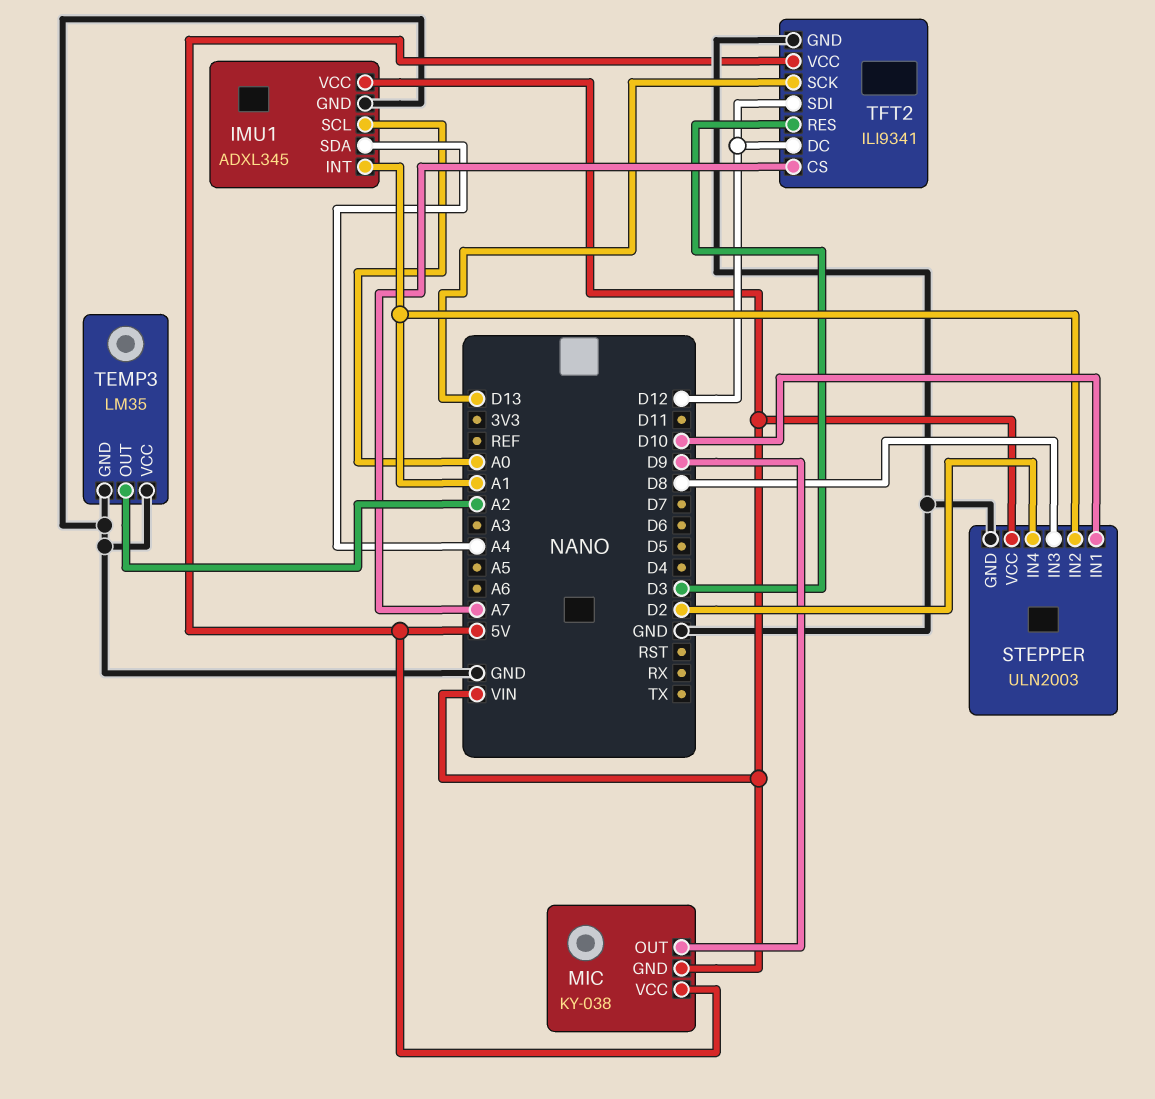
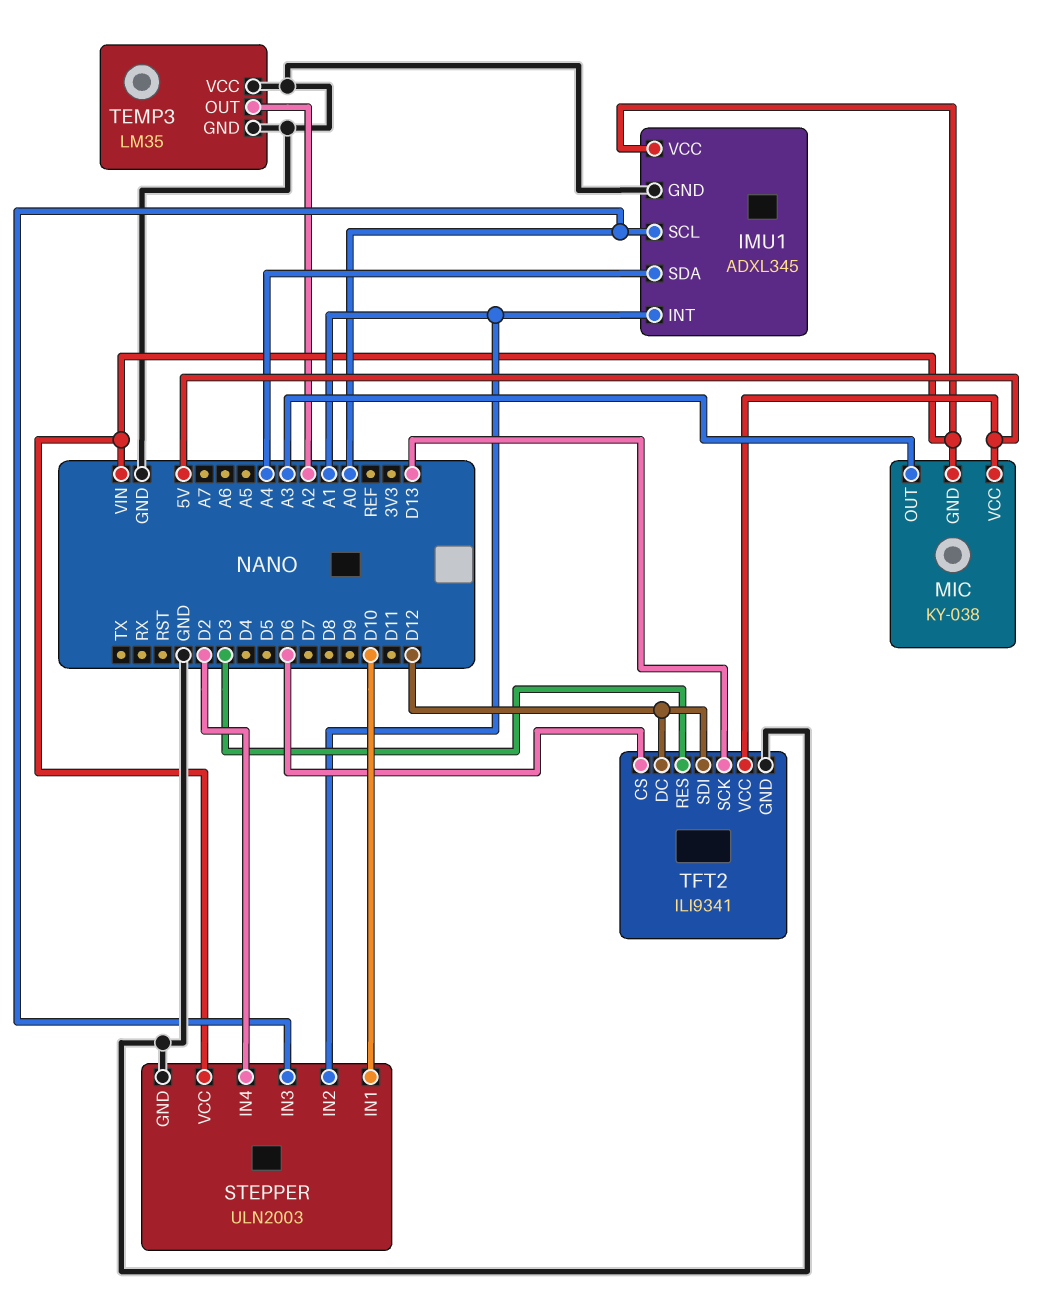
MIC pin OUT: D9 -> A3
STEPPER pin IN3: D8 -> A0
TFT2 pin CS: A7 -> D6

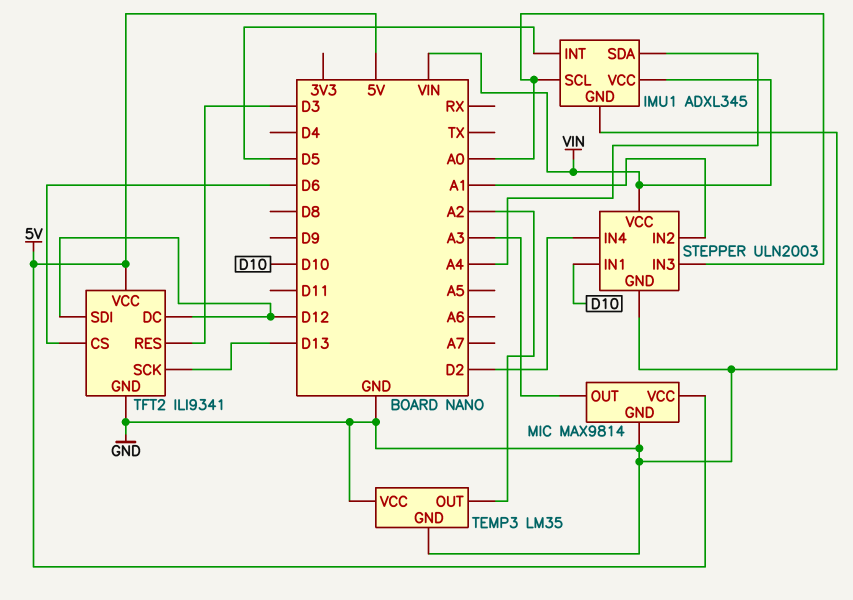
IMU1 pin INT: A1 -> D5
MIC: KY-038 -> MAX9814
MIC pin GND: VIN -> GND

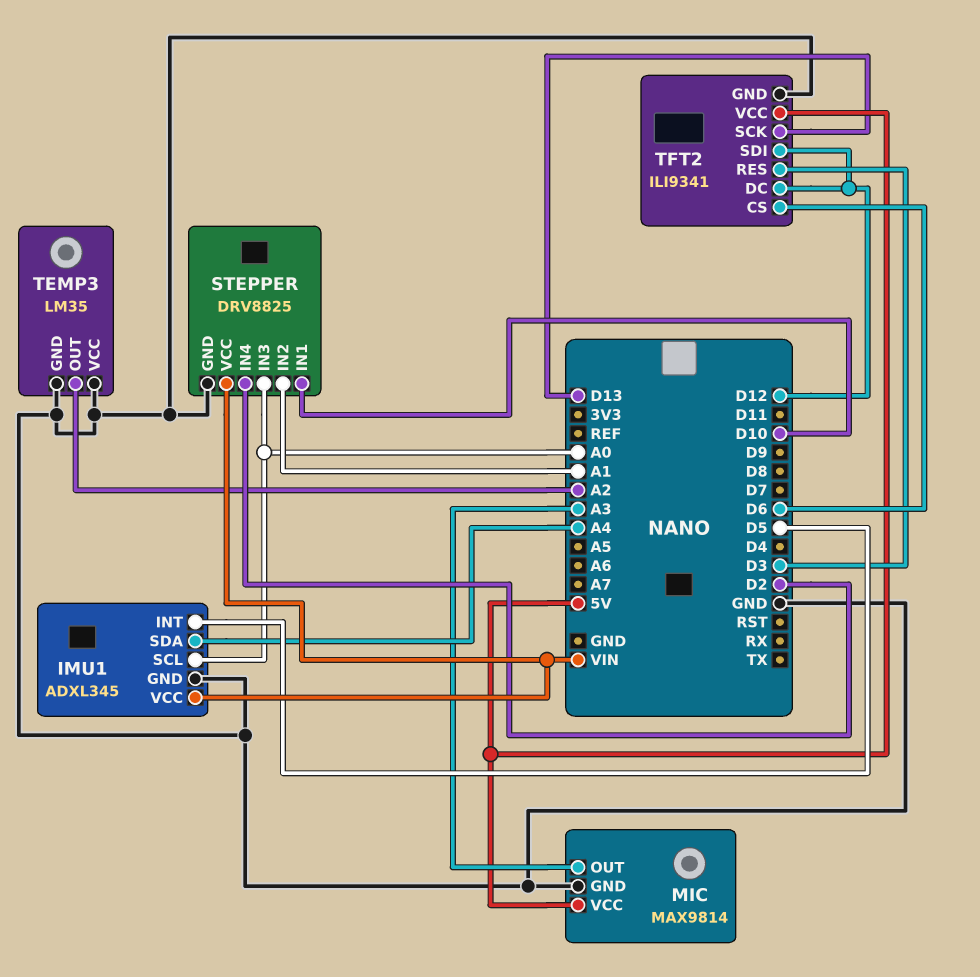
STEPPER: ULN2003 -> DRV8825

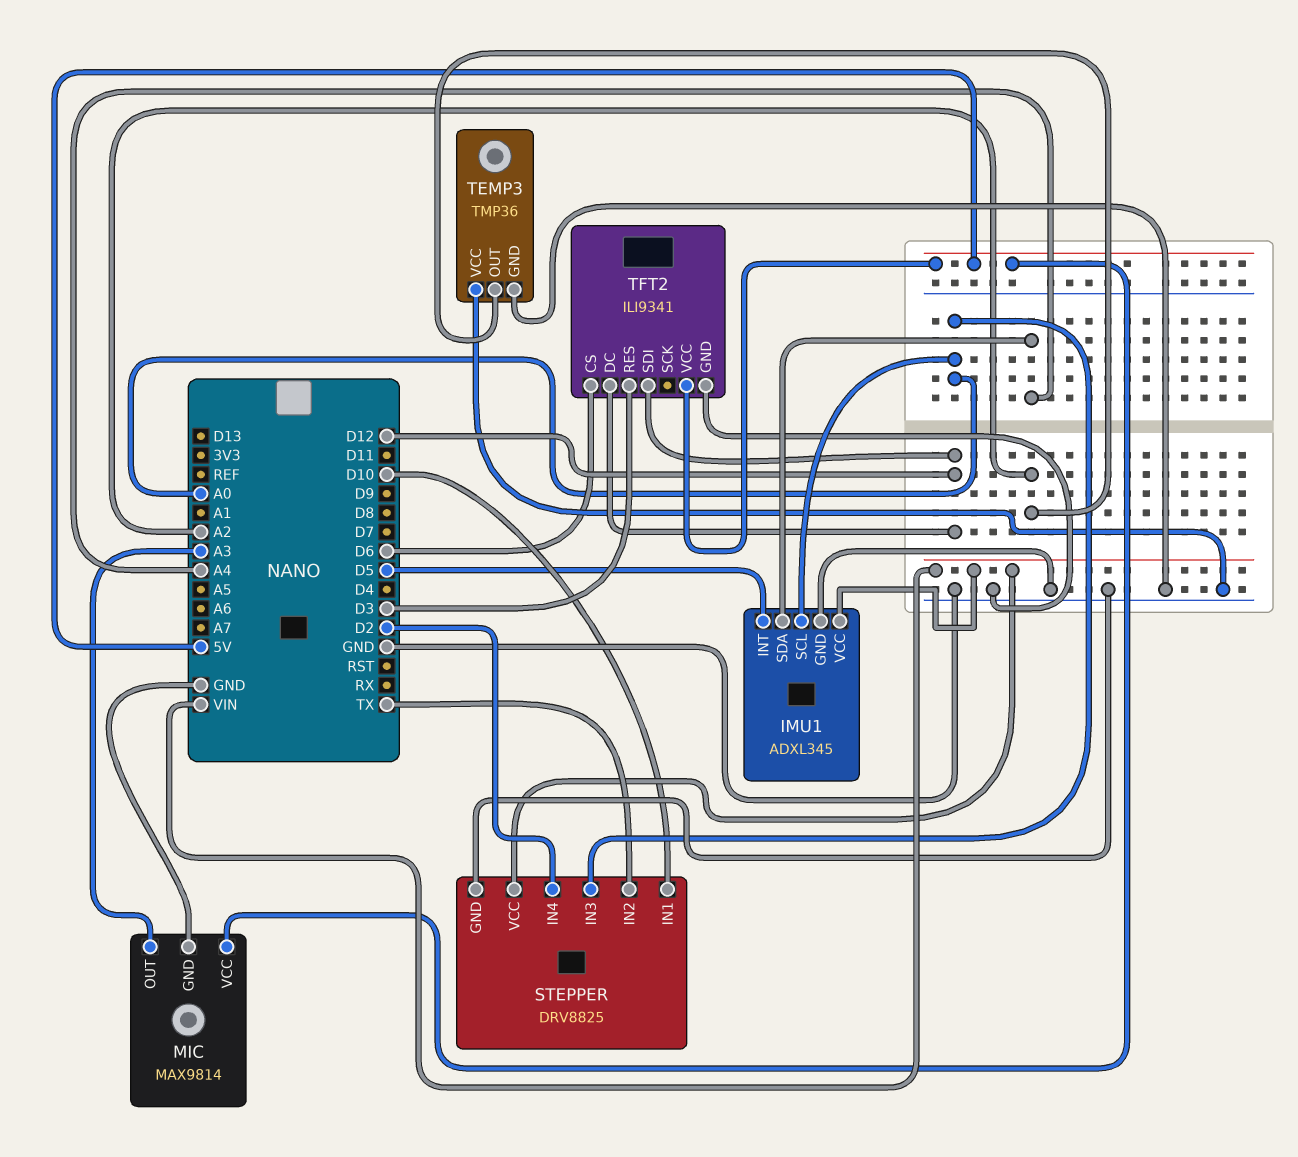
STEPPER pin IN2: A1 -> TX
TEMP3: LM35 -> TMP36
TFT2 pin SCK: D13 -> none

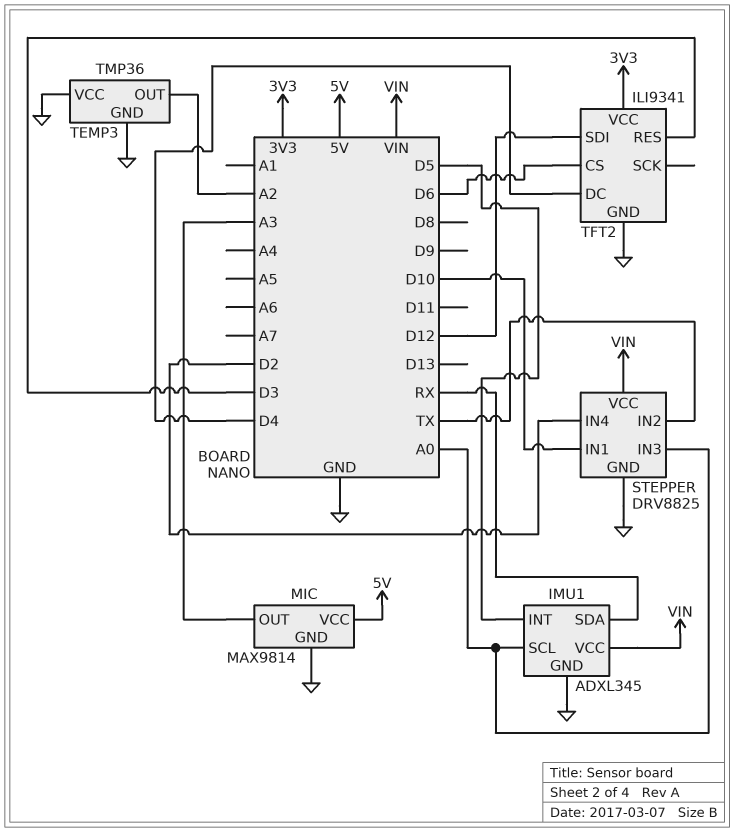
IMU1 pin SDA: A4 -> RX
TFT2 pin DC: D12 -> D4
TFT2 pin VCC: 5V -> 3V3

